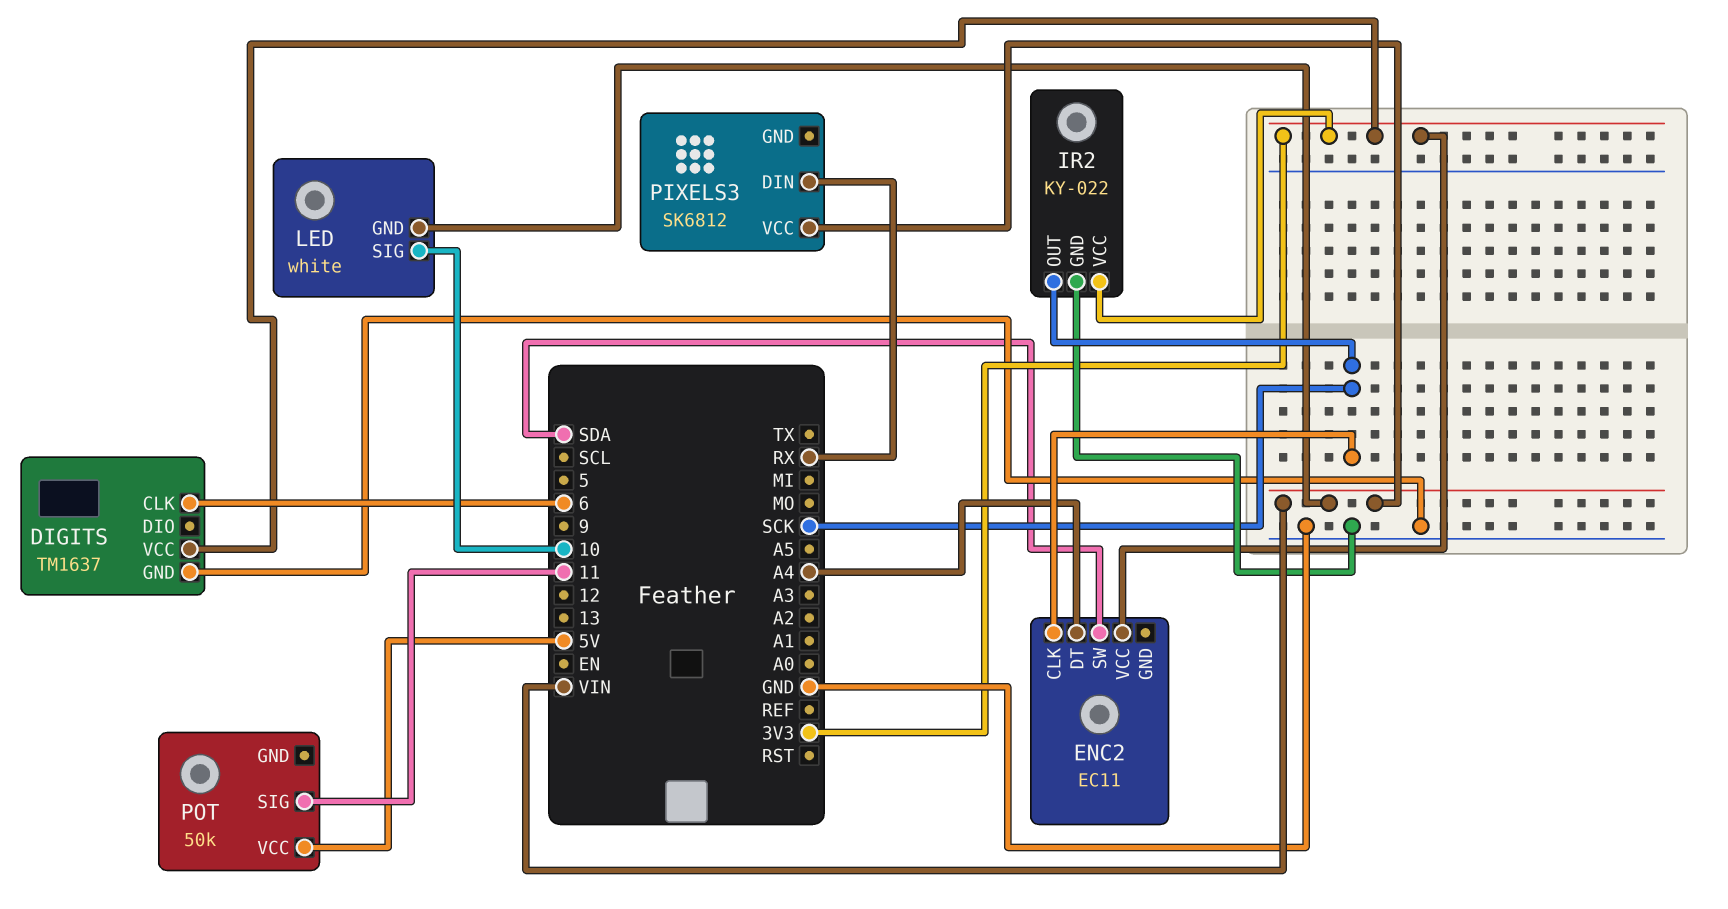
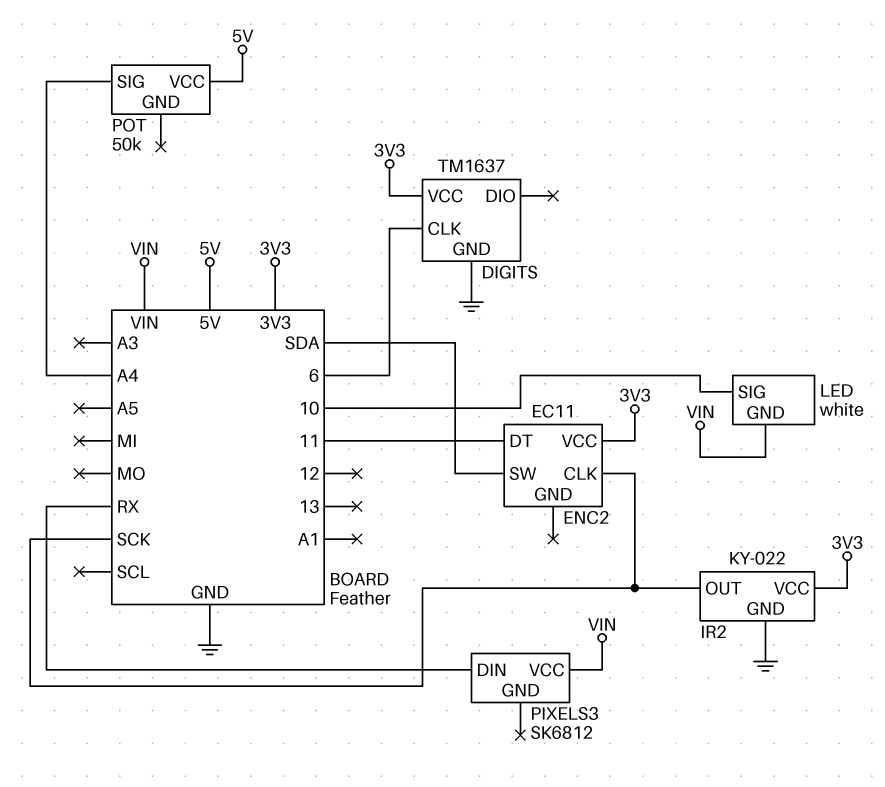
ENC2 pin DT: A4 -> 11
POT pin SIG: 11 -> A4

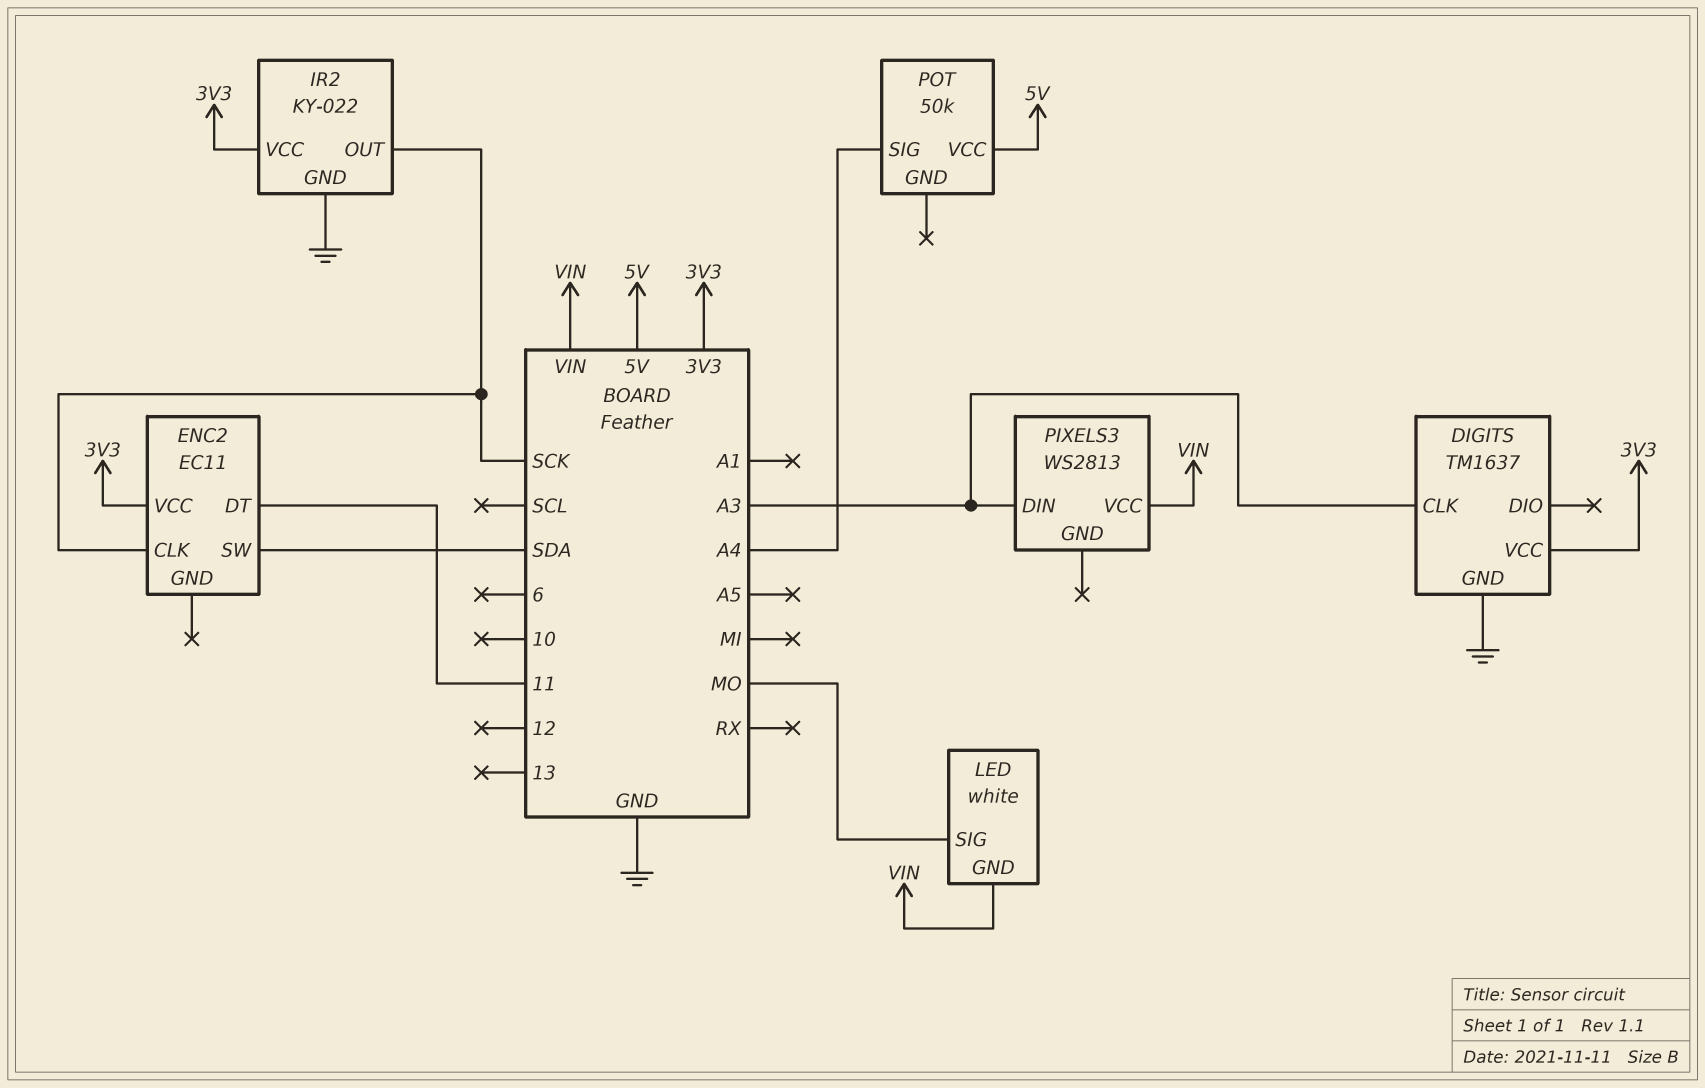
DIGITS pin CLK: 6 -> A3
LED pin SIG: 10 -> MO
PIXELS3: SK6812 -> WS2813
PIXELS3 pin DIN: RX -> A3

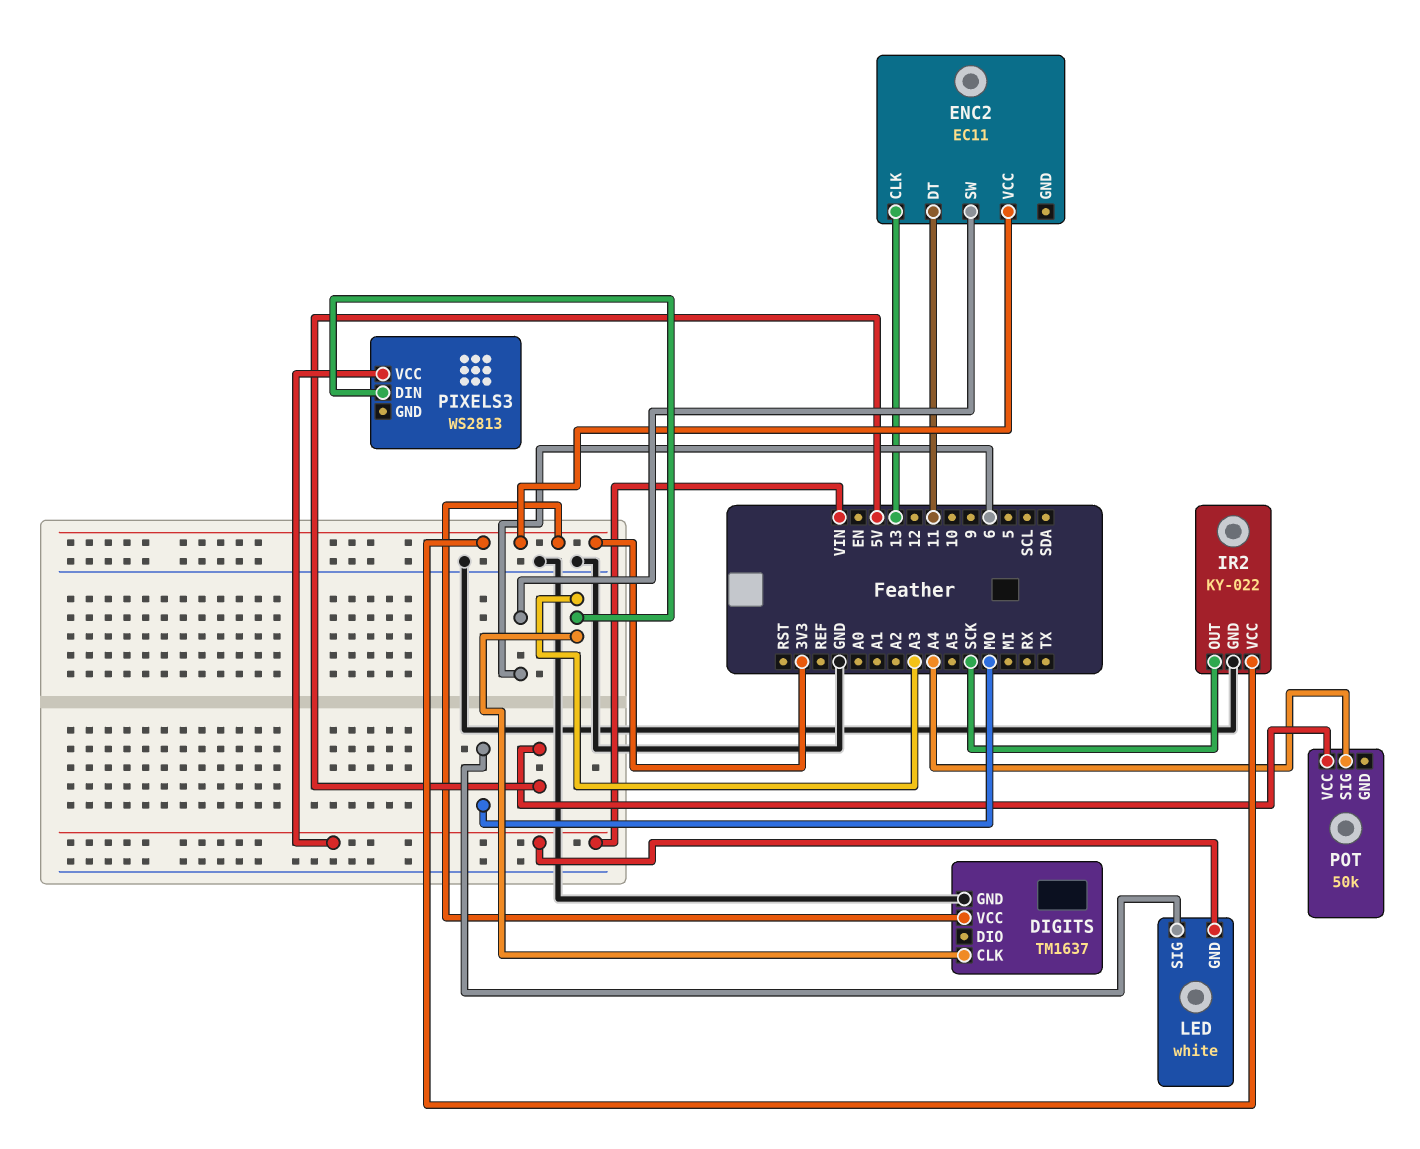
ENC2 pin CLK: SCK -> 13
ENC2 pin SW: SDA -> 6

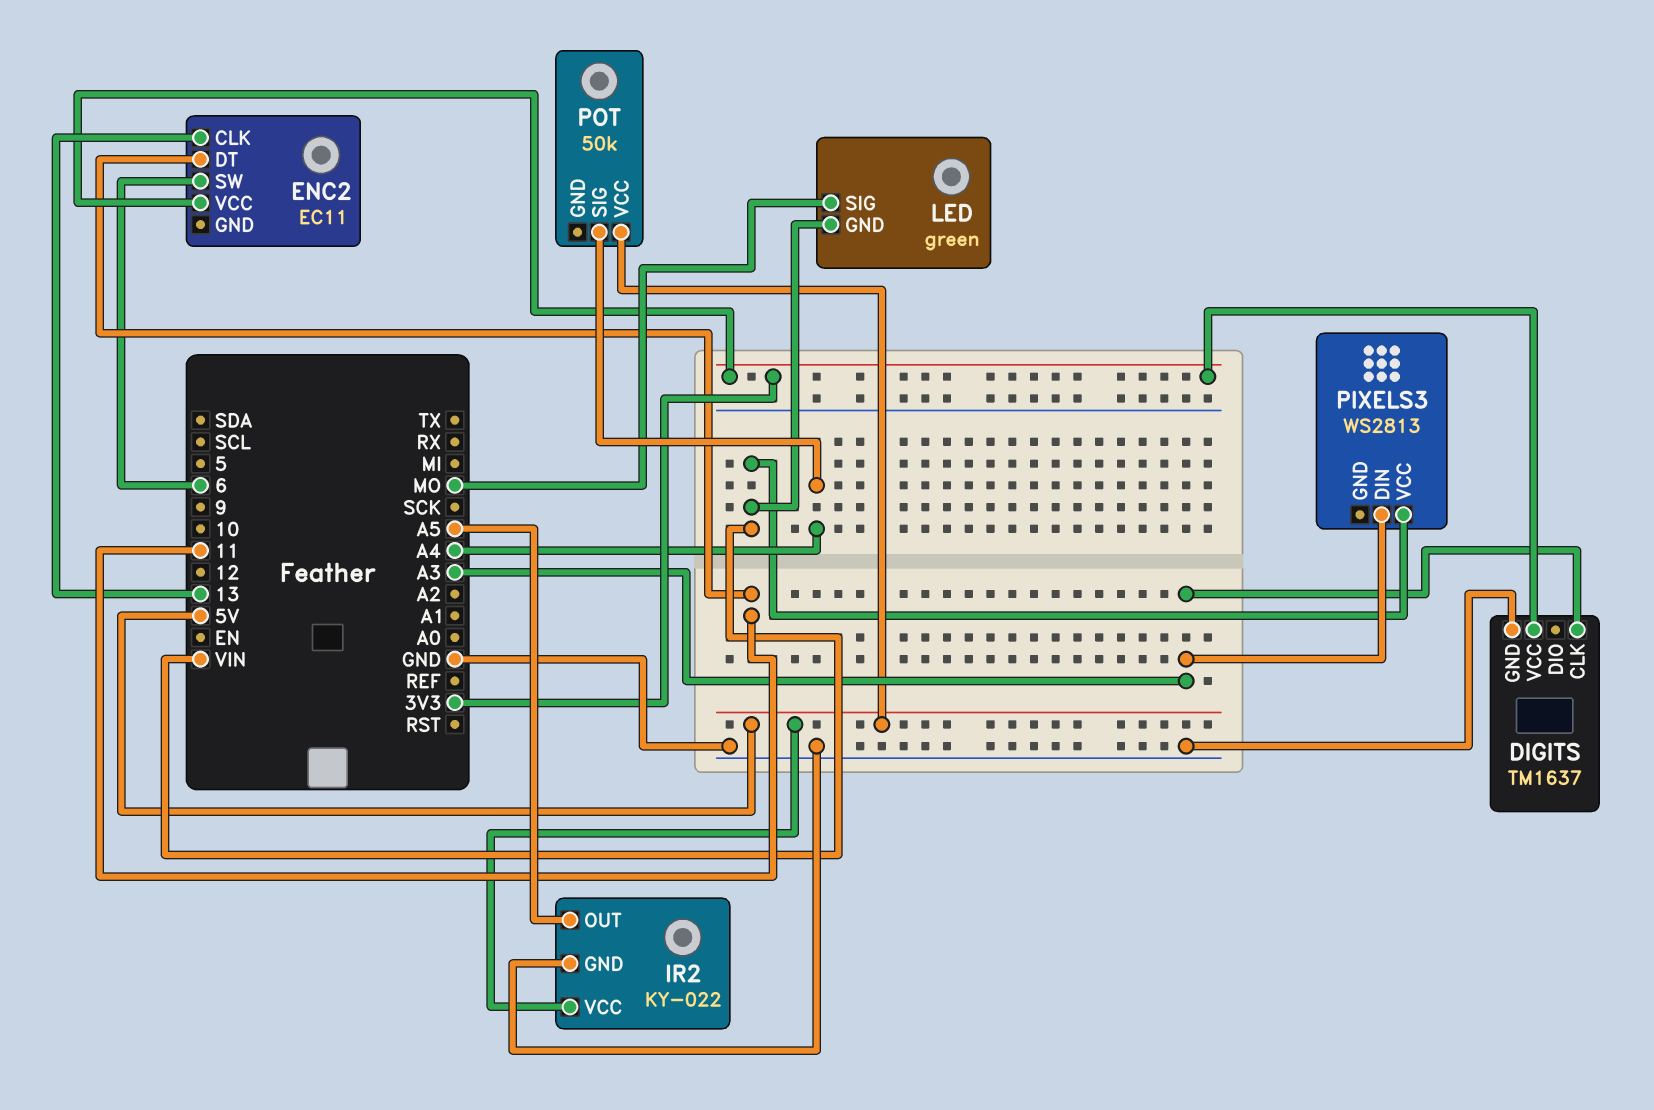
IR2 pin OUT: SCK -> A5
IR2 pin VCC: 3V3 -> 5V
LED: white -> green

